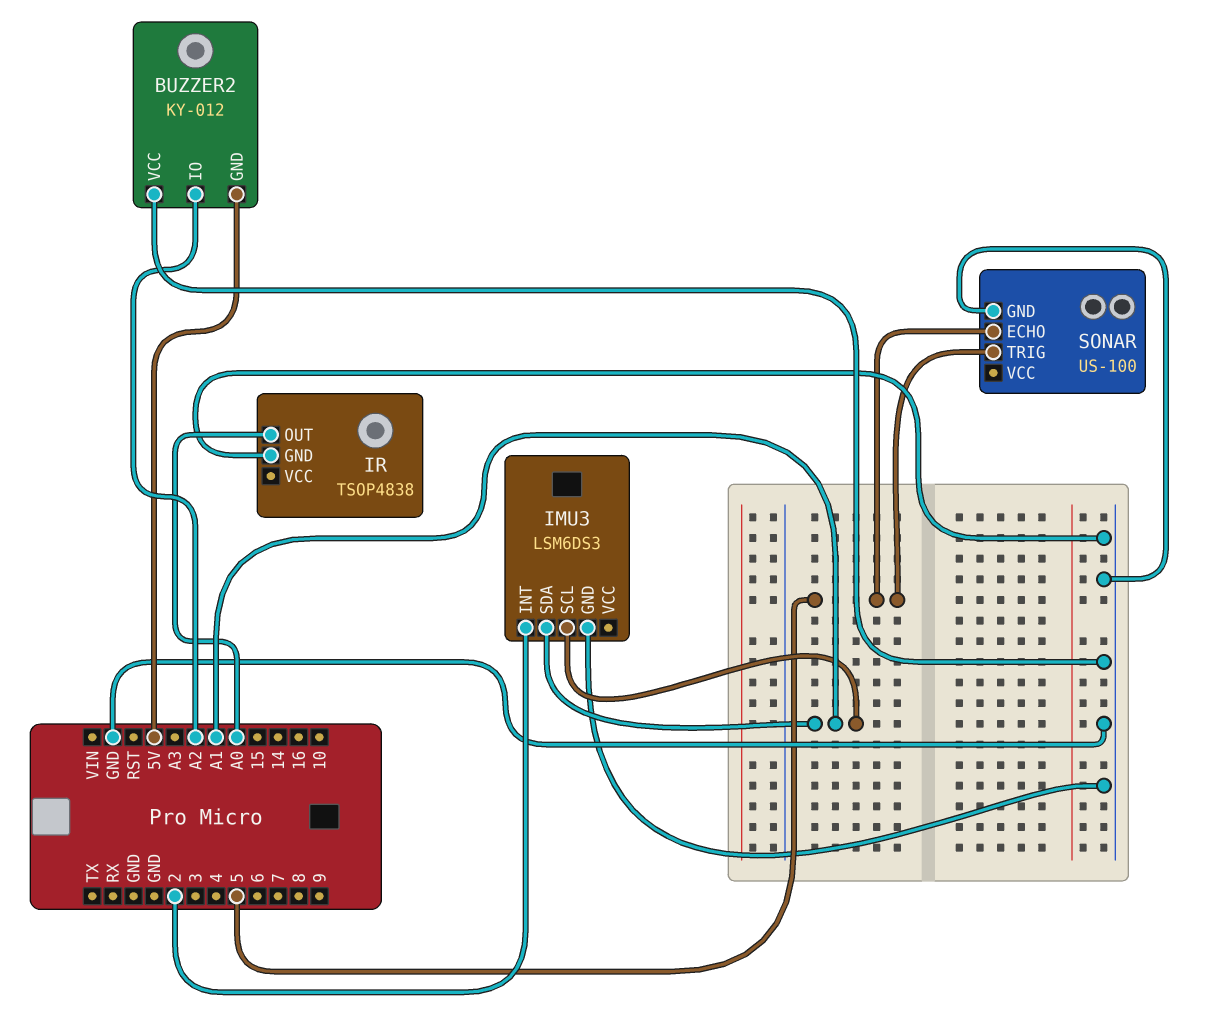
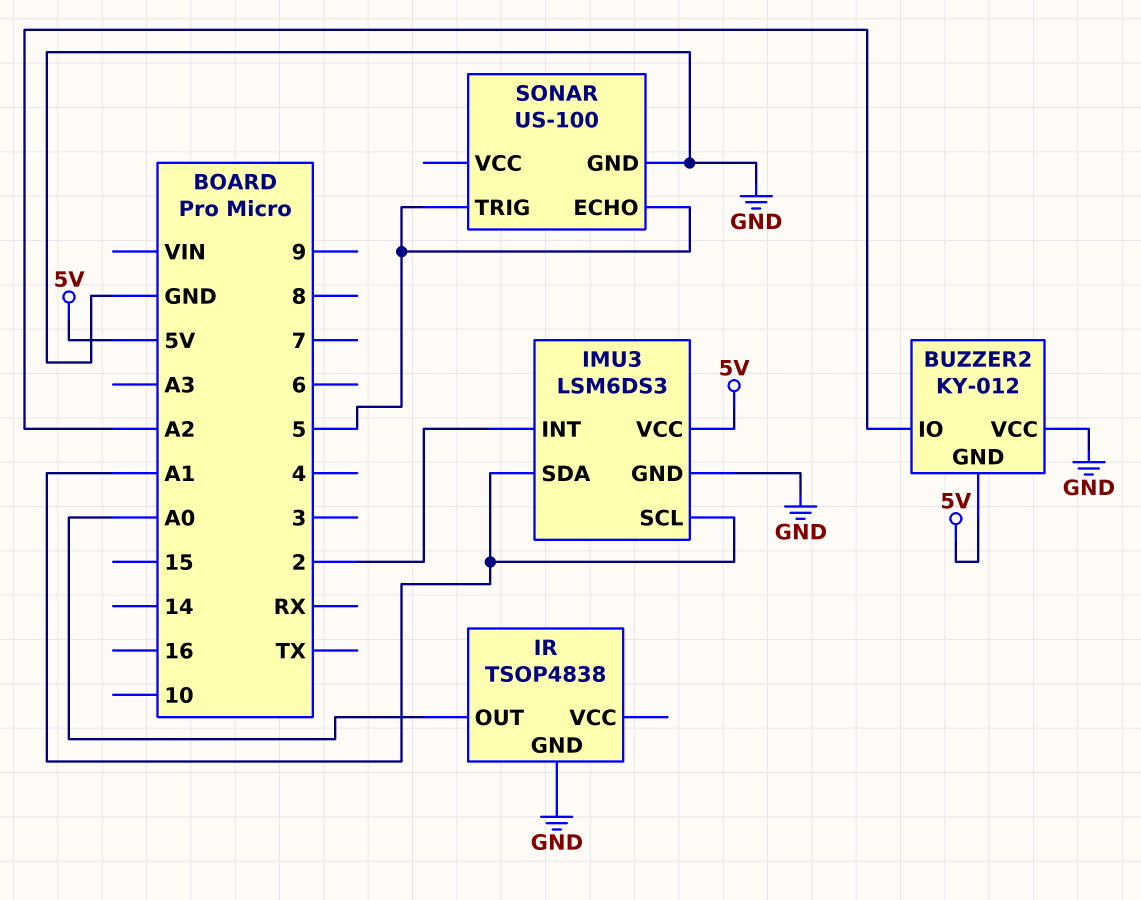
IMU3 pin VCC: none -> 5V

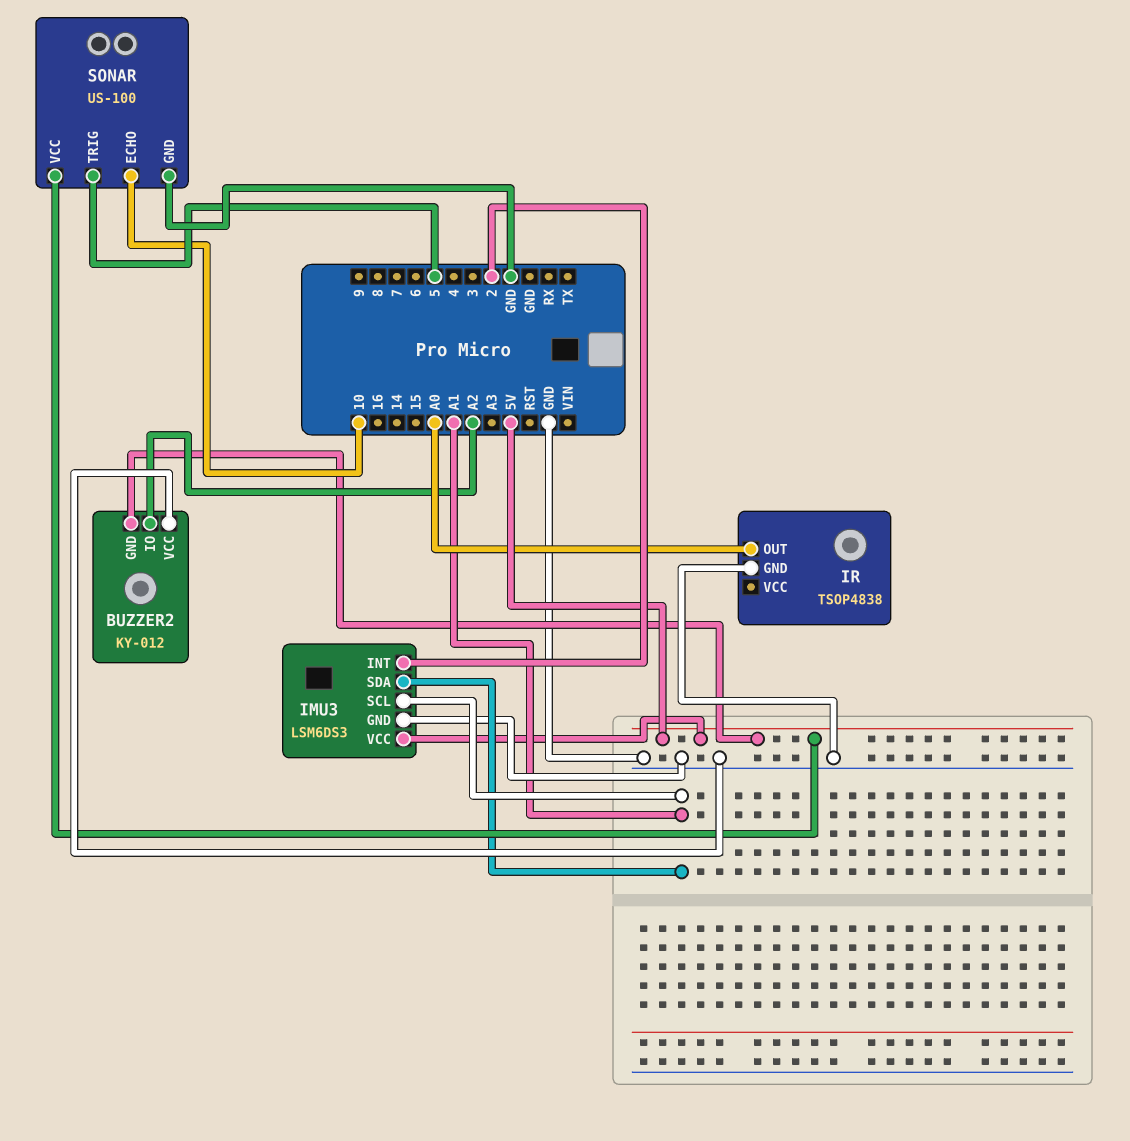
SONAR pin ECHO: 5 -> 10
SONAR pin VCC: none -> 5V

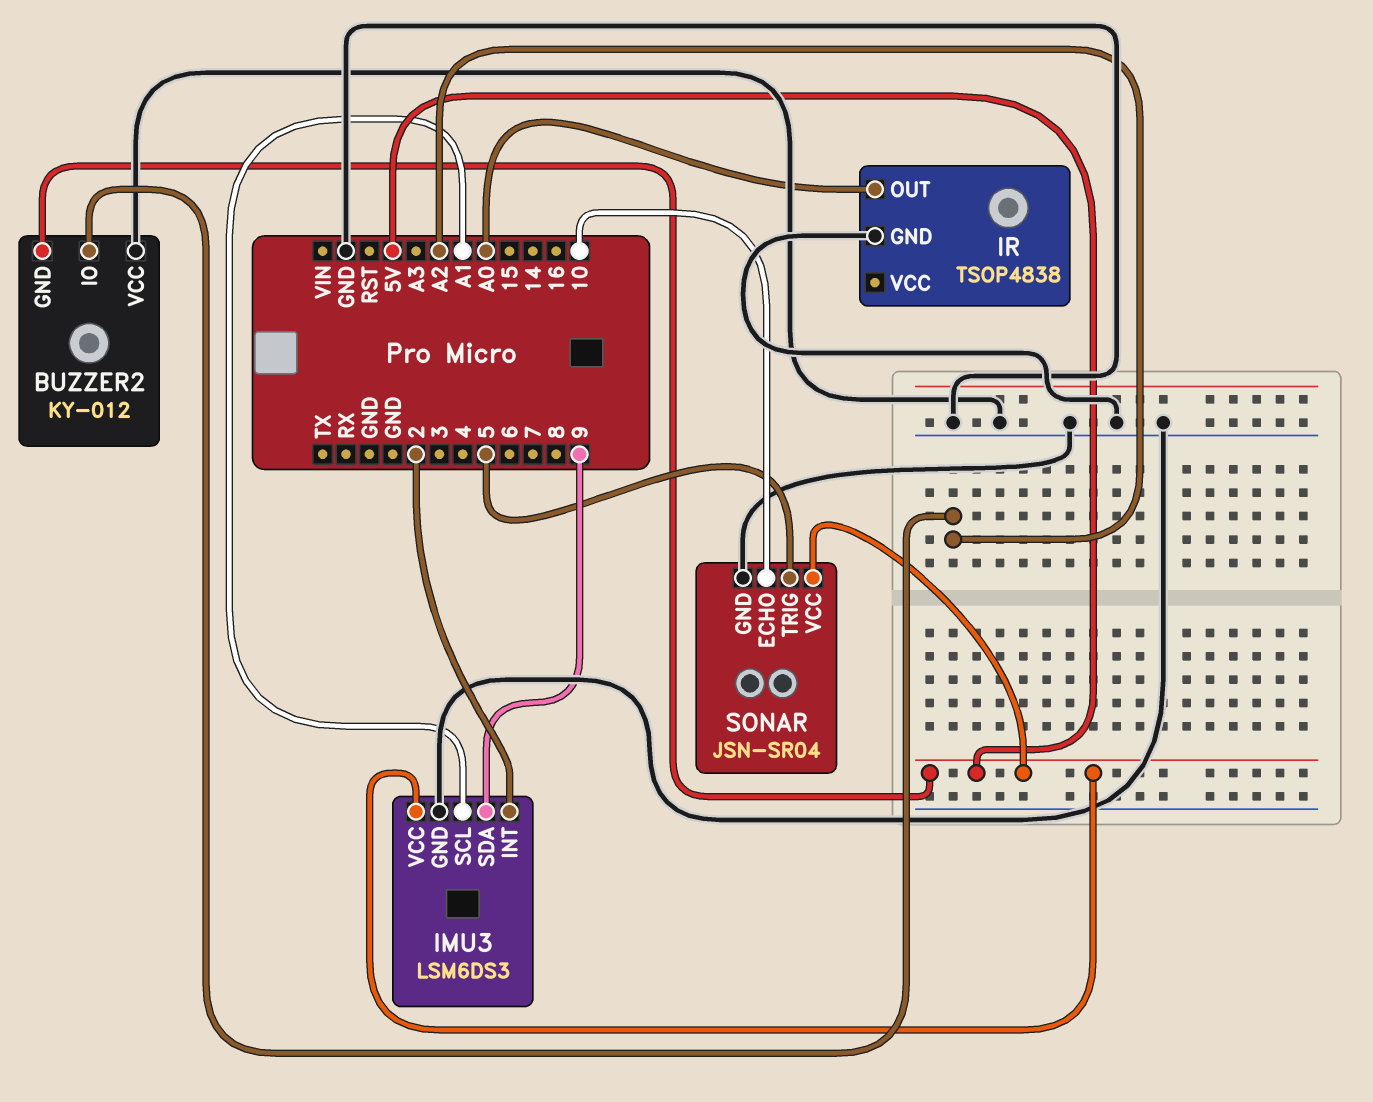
IMU3 pin SDA: A1 -> 9
SONAR: US-100 -> JSN-SR04

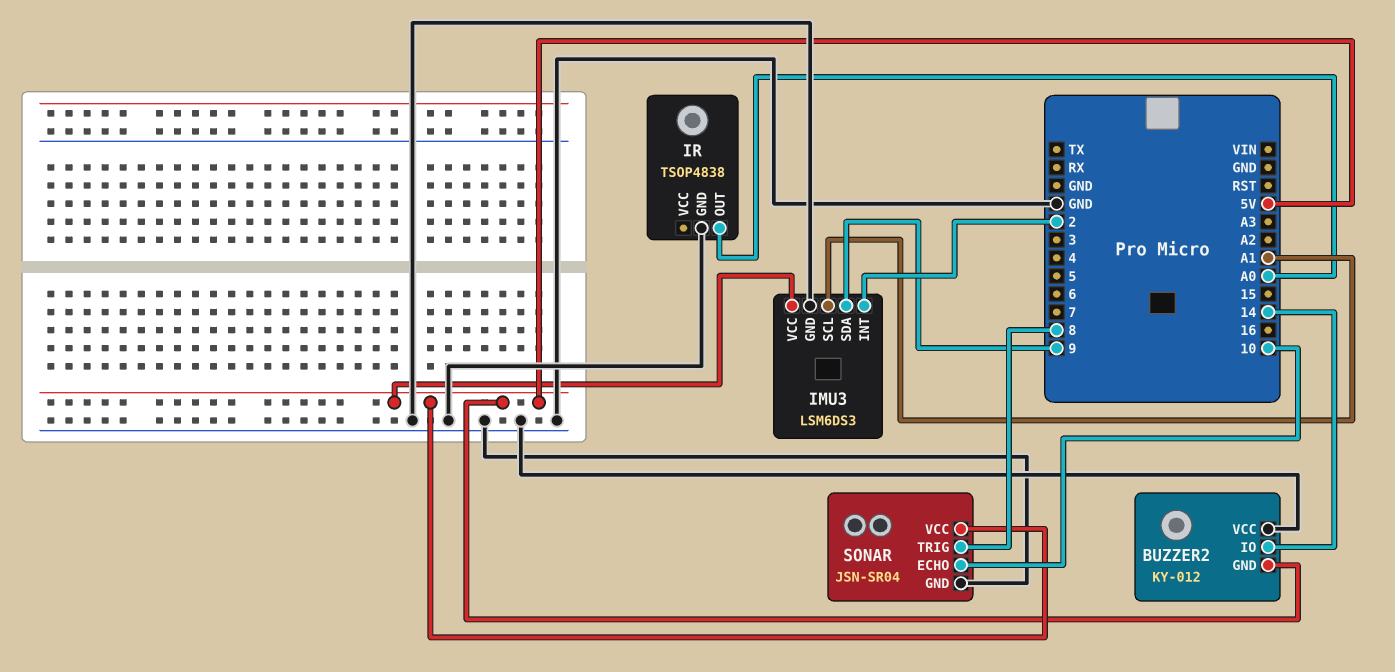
BUZZER2 pin IO: A2 -> 14
SONAR pin TRIG: 5 -> 8

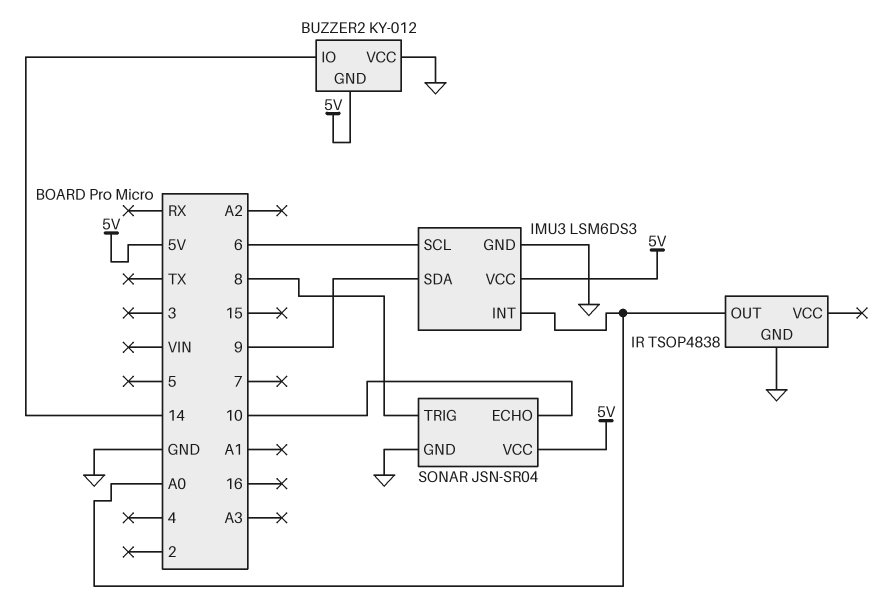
IMU3 pin INT: 2 -> A0
IMU3 pin SCL: A1 -> 6

